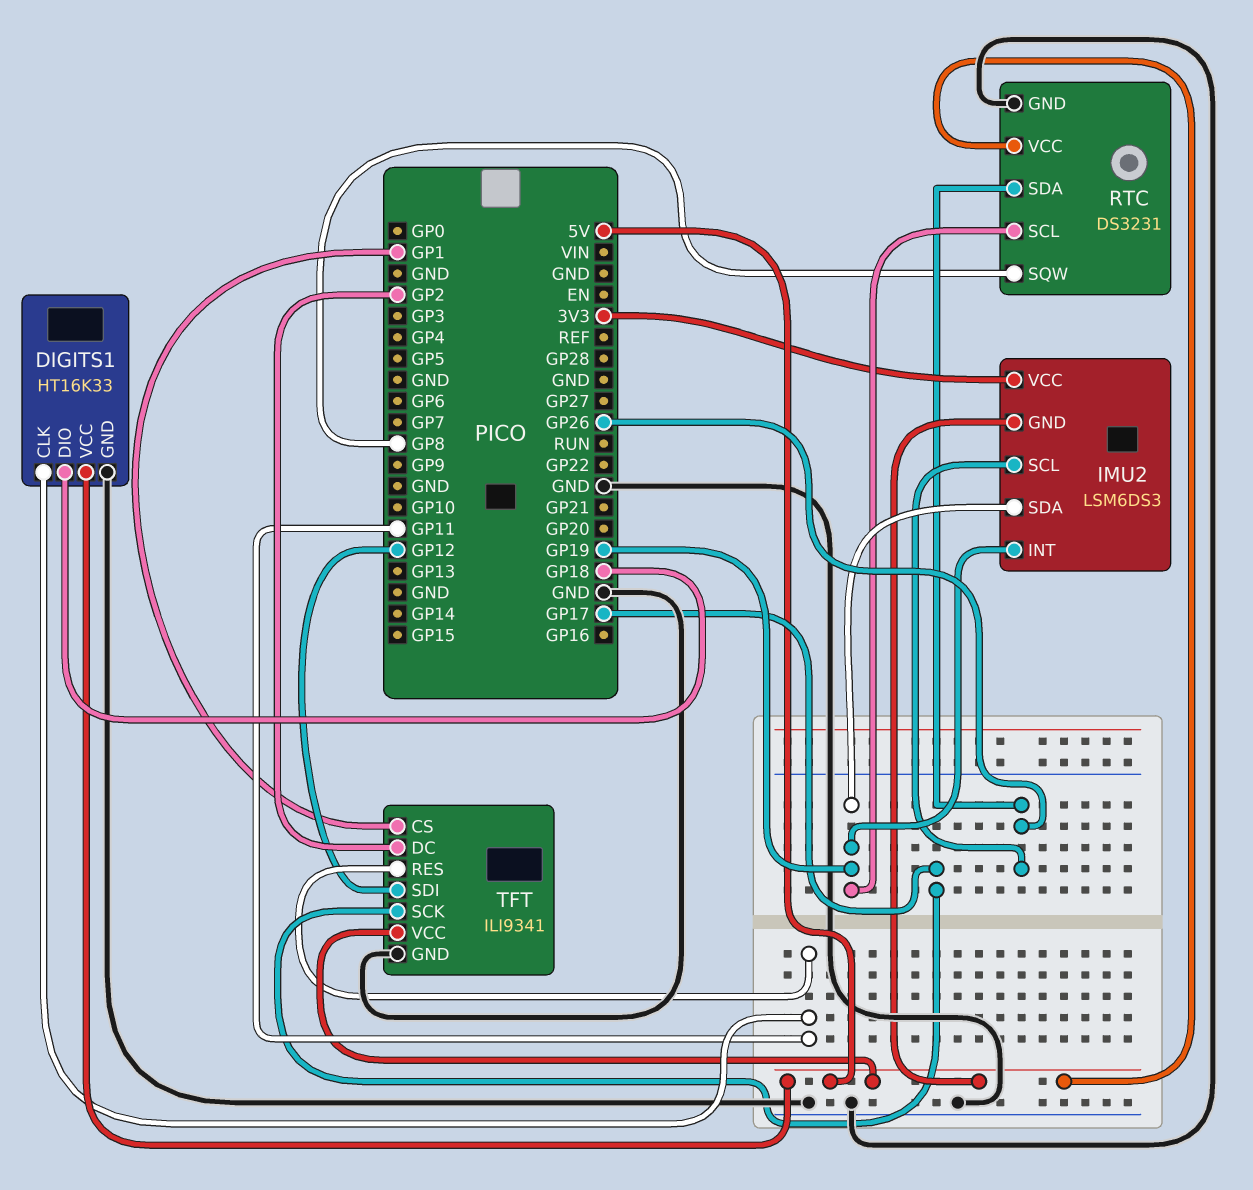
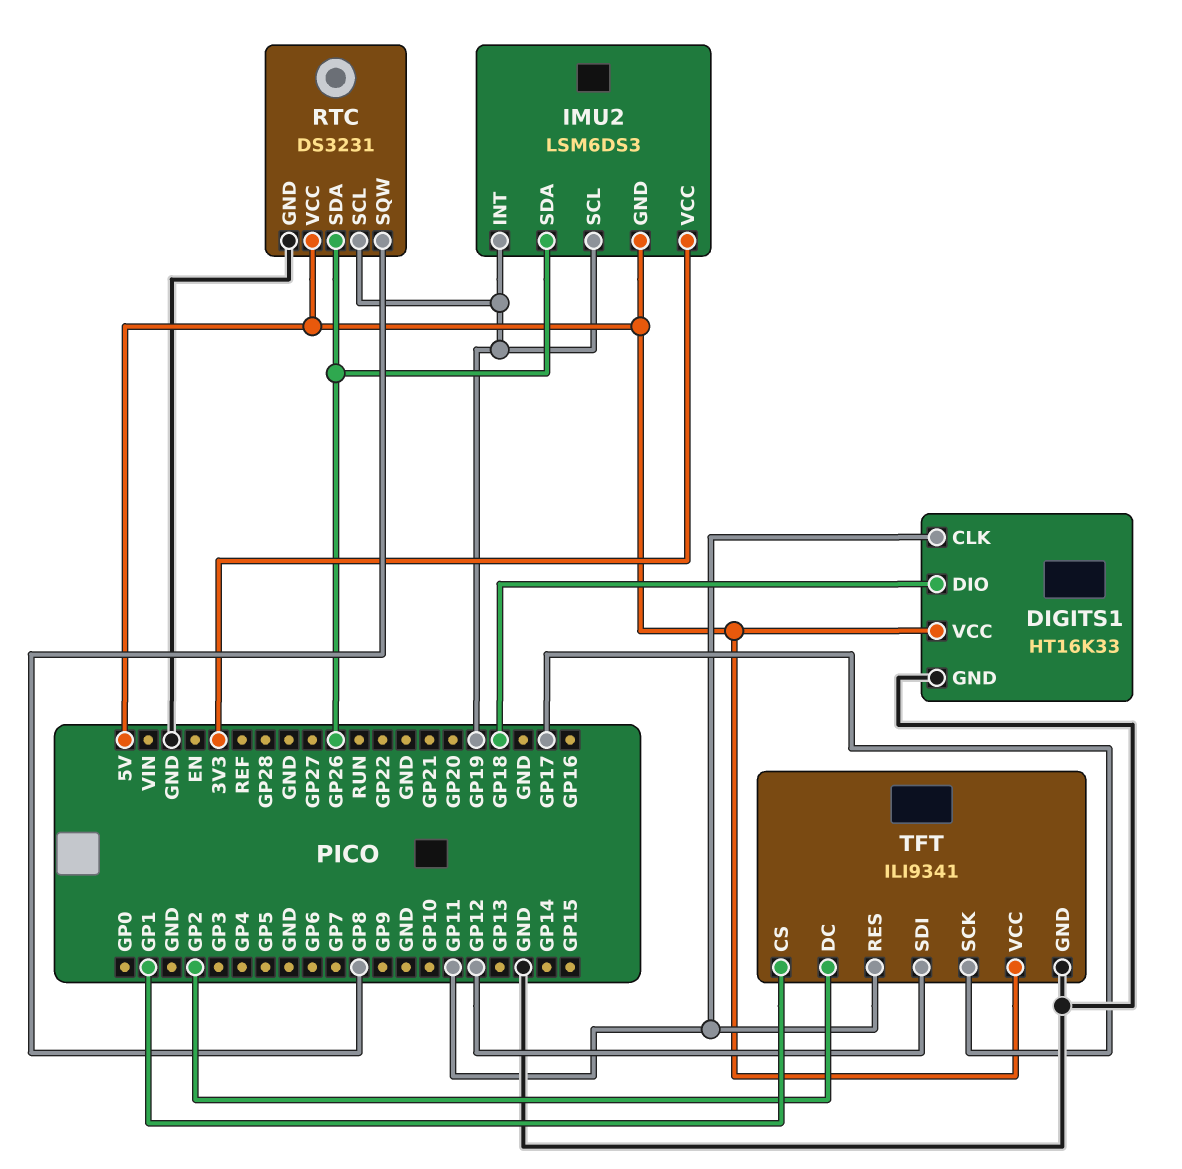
IMU2 pin SCL: GP26 -> GP19
IMU2 pin SDA: GP19 -> GP26

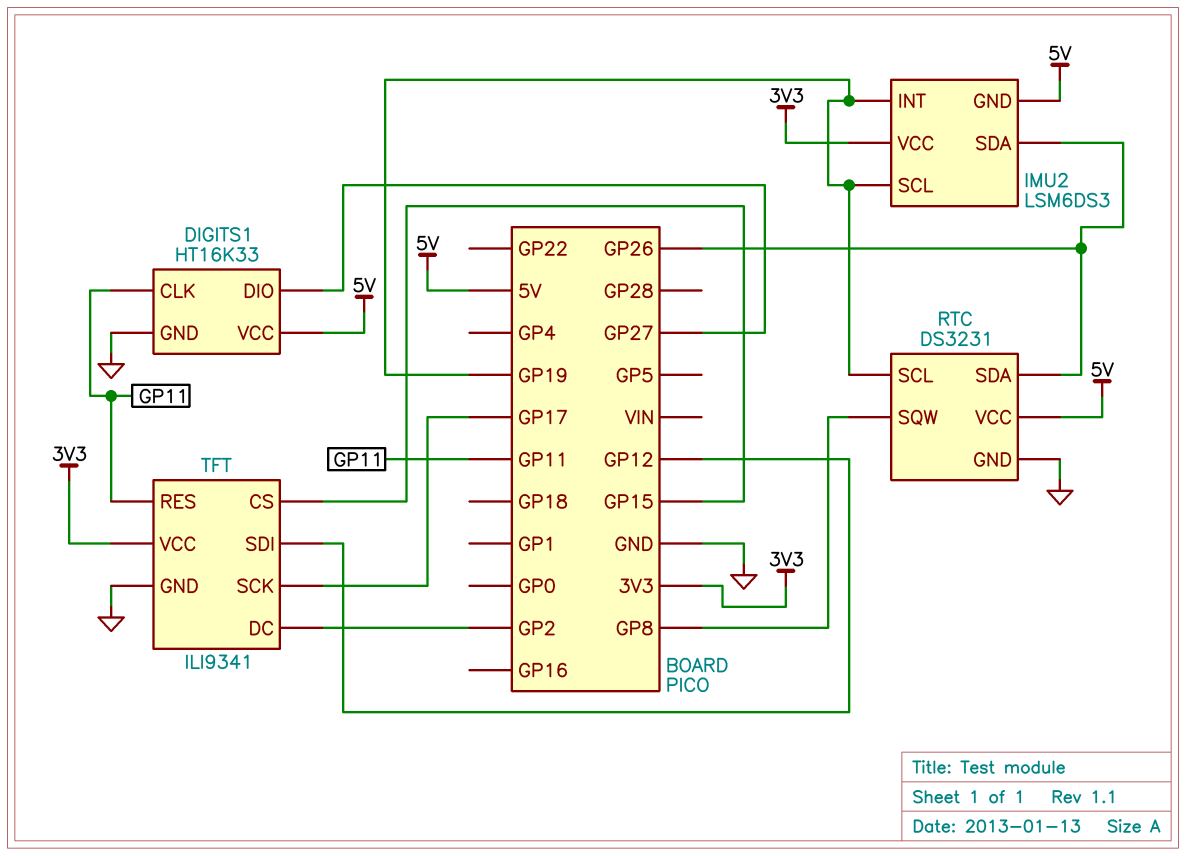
DIGITS1 pin DIO: GP18 -> GP27
TFT pin CS: GP1 -> GP15
TFT pin VCC: 5V -> 3V3

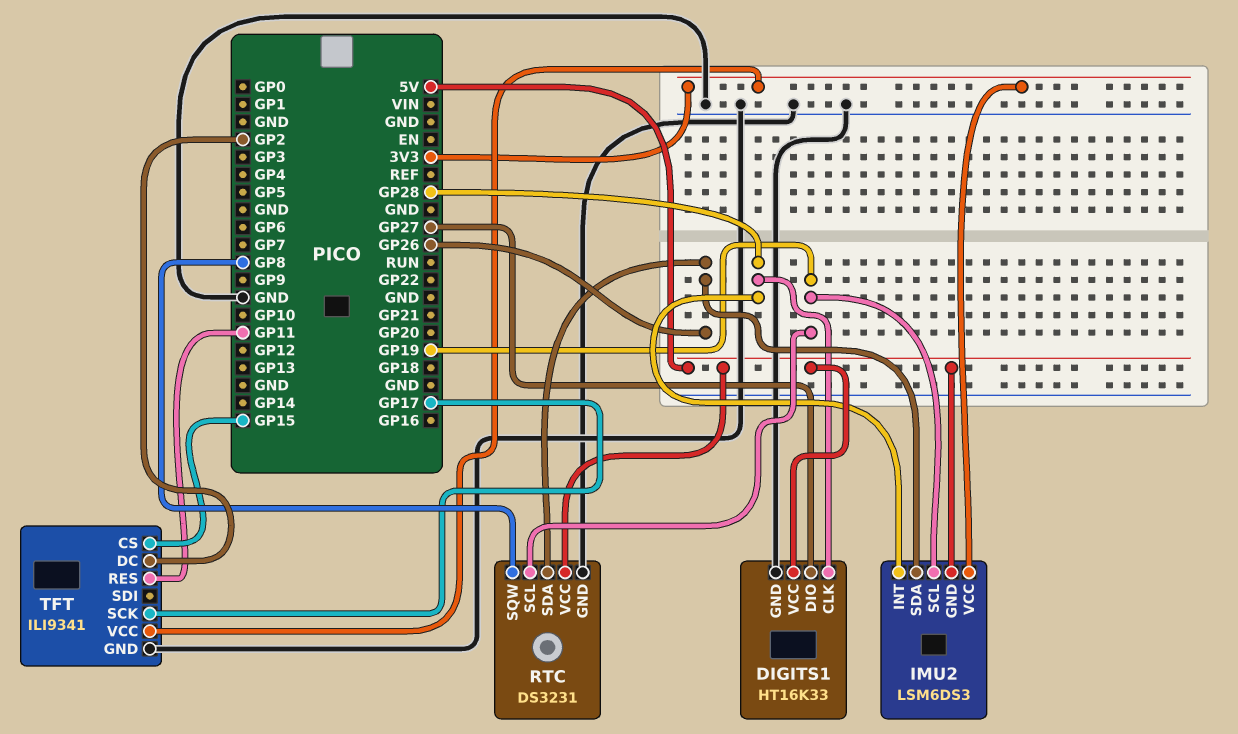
DIGITS1 pin CLK: GP11 -> GP28
IMU2 pin INT: GP19 -> GP28
TFT pin SDI: GP12 -> none

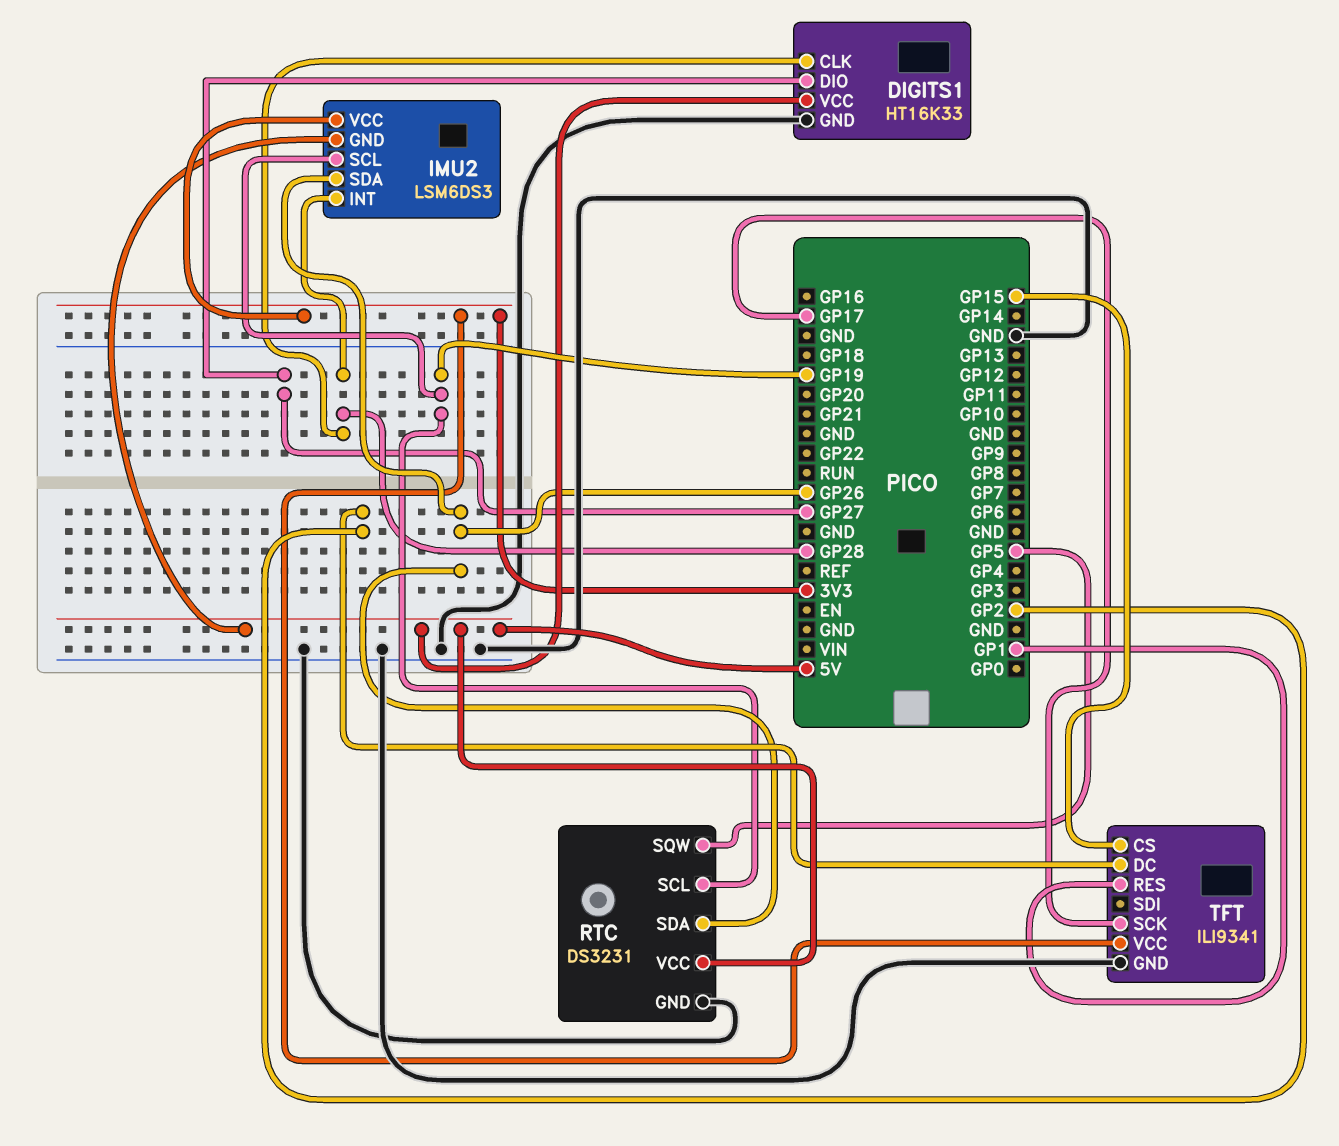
RTC pin SQW: GP8 -> GP5
TFT pin RES: GP11 -> GP1

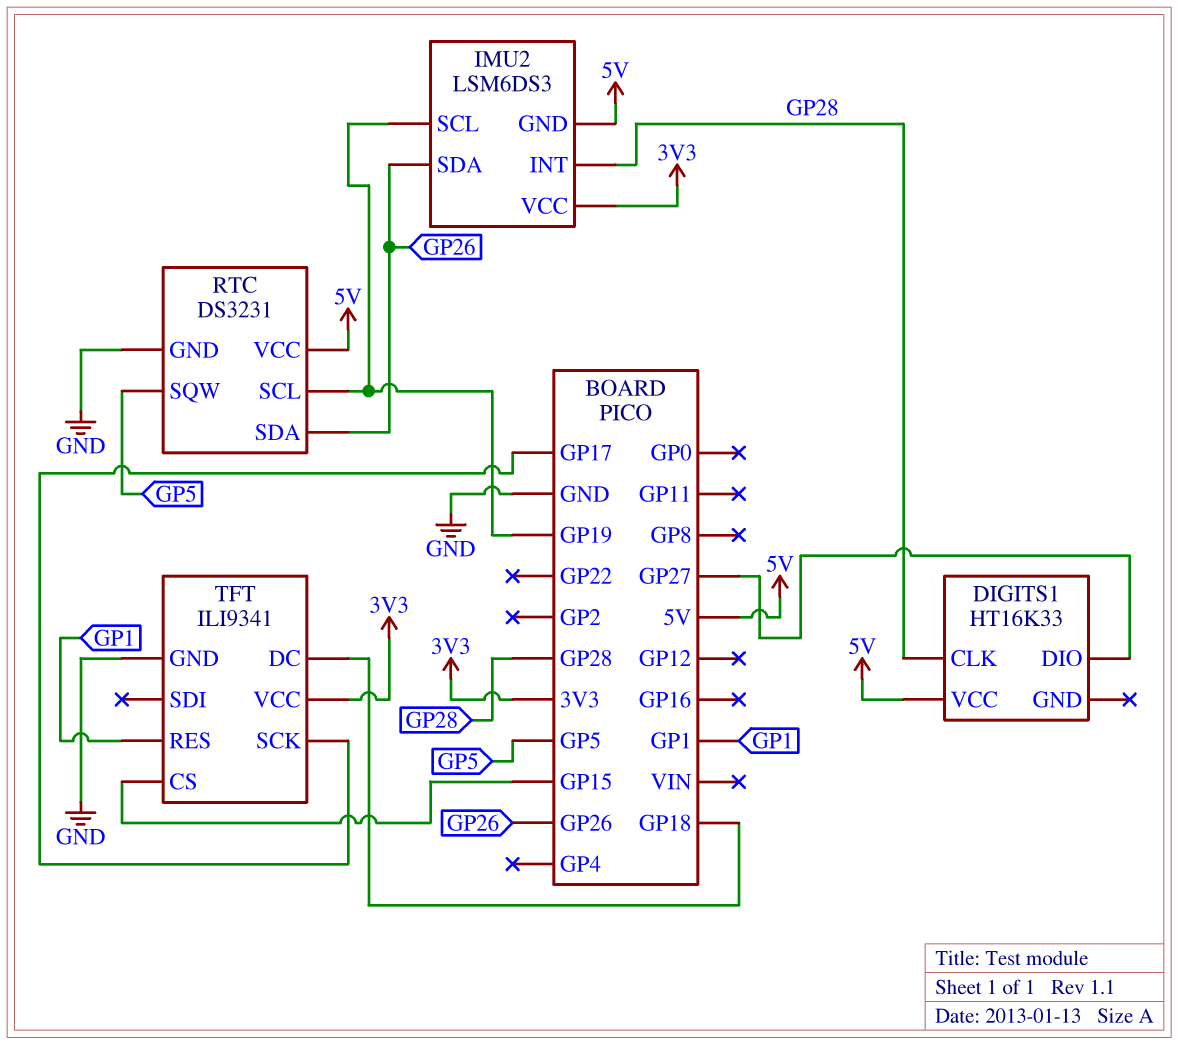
DIGITS1 pin GND: GND -> none
TFT pin DC: GP2 -> GP18

